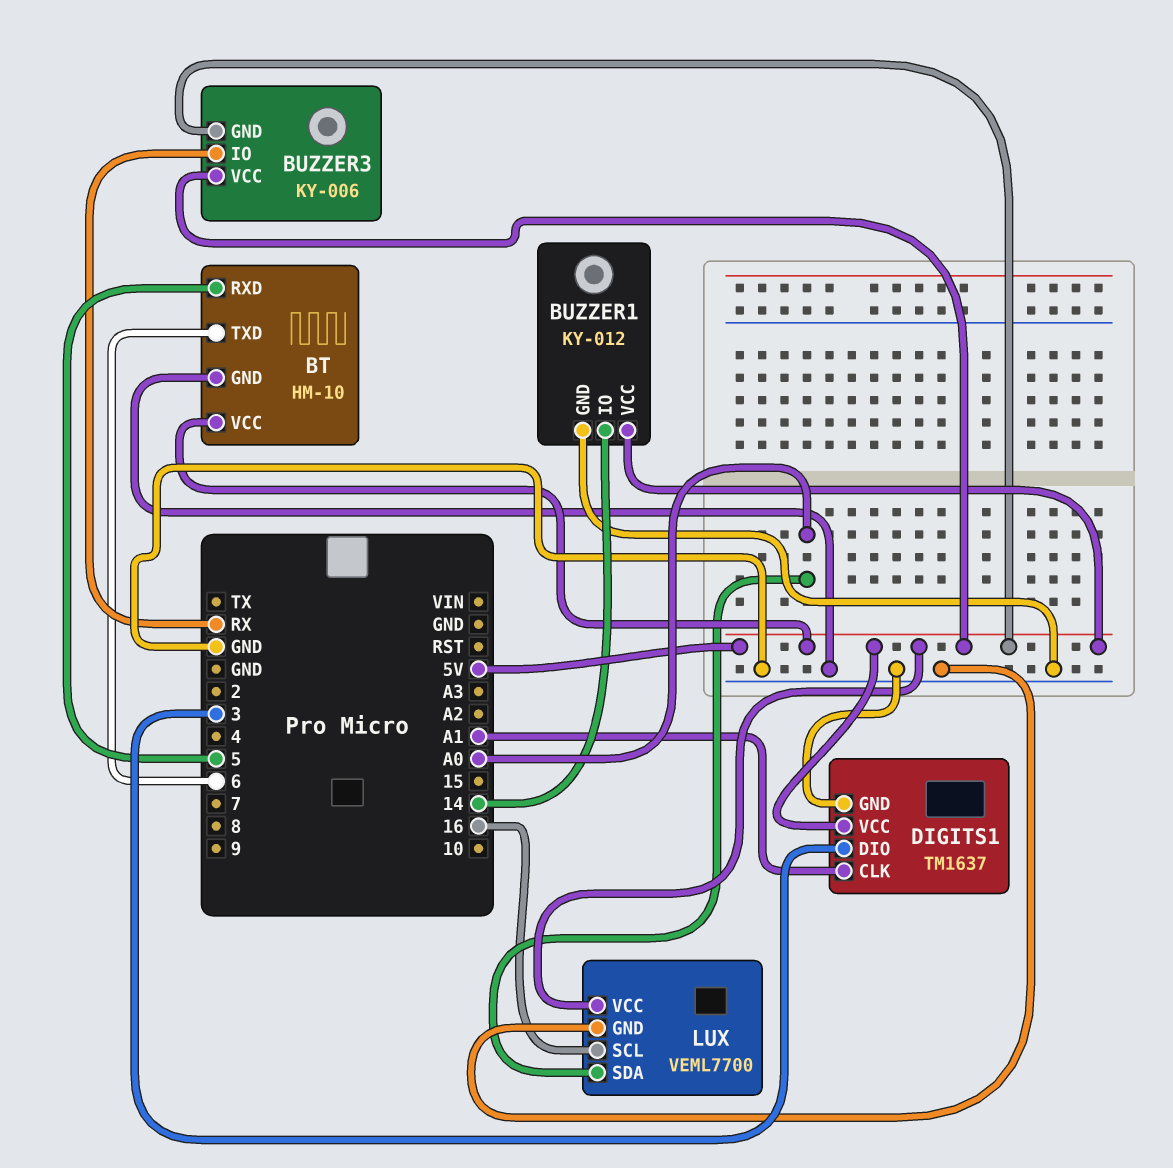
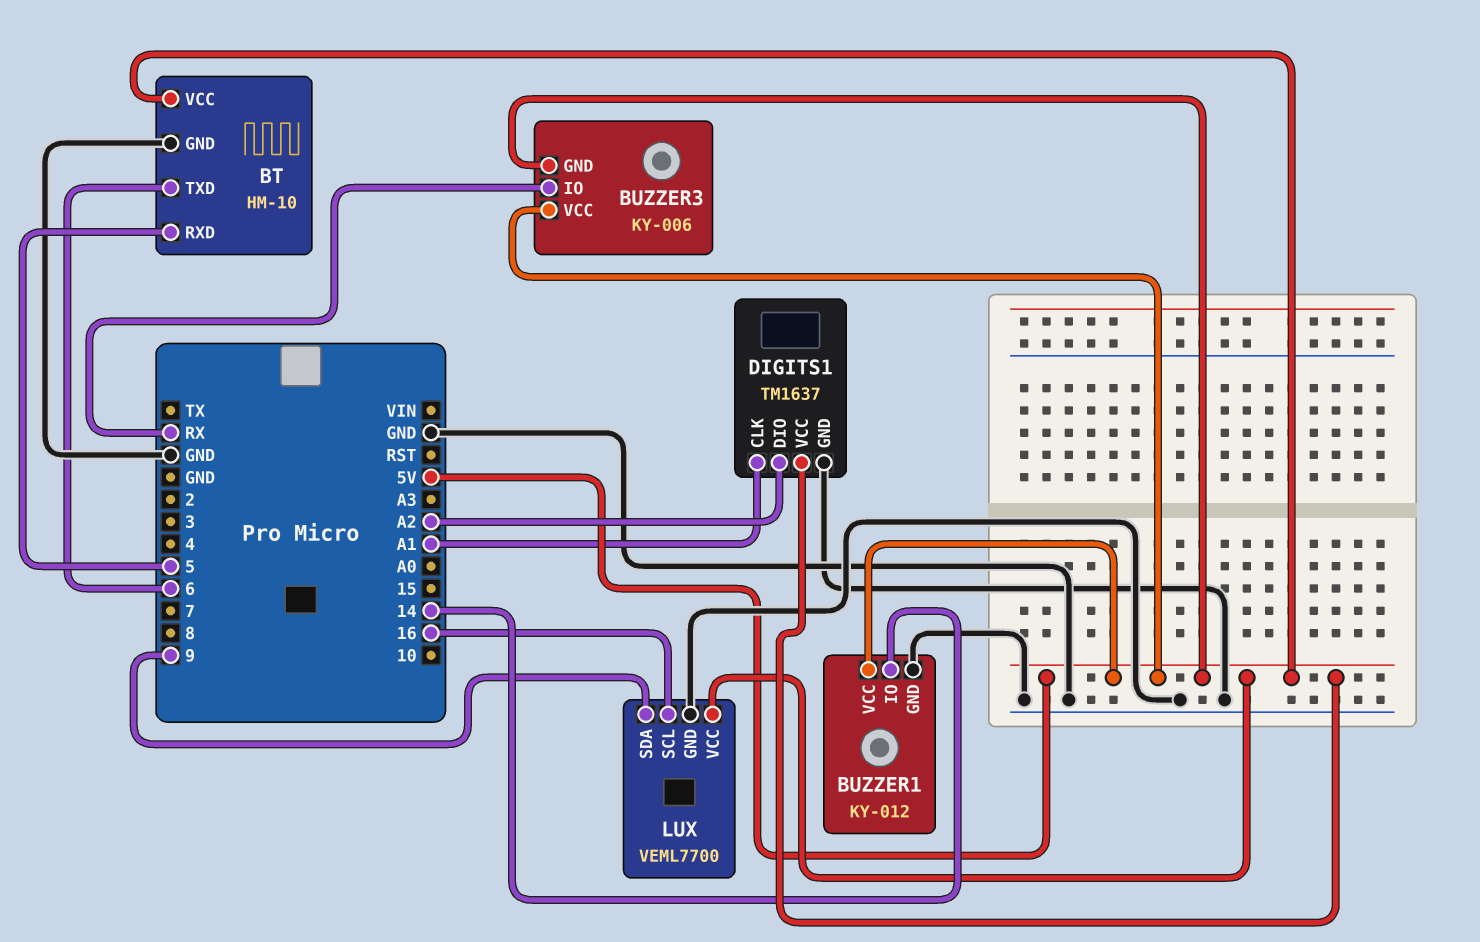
DIGITS1 pin DIO: 3 -> A2
LUX pin SDA: A0 -> 9

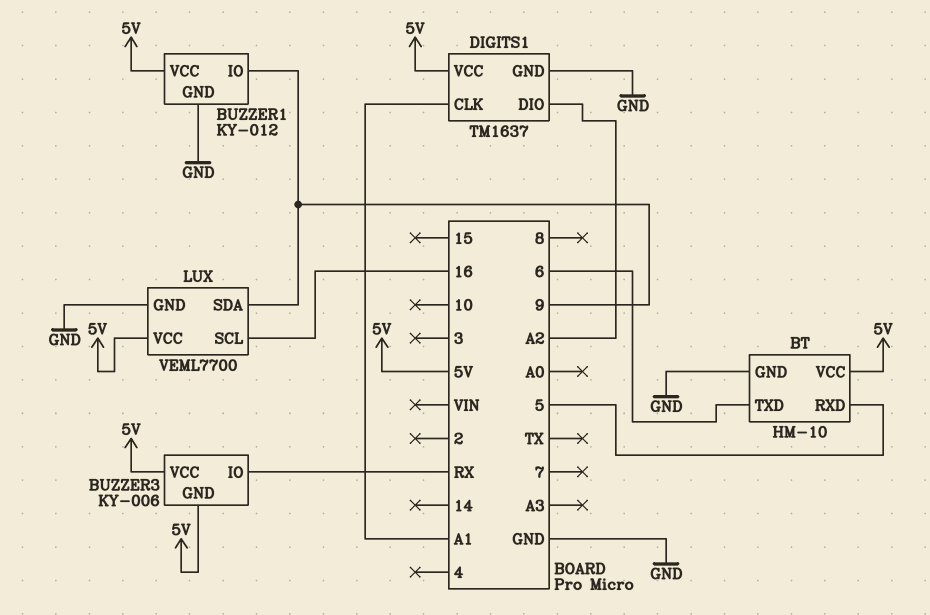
BUZZER1 pin IO: 14 -> 9

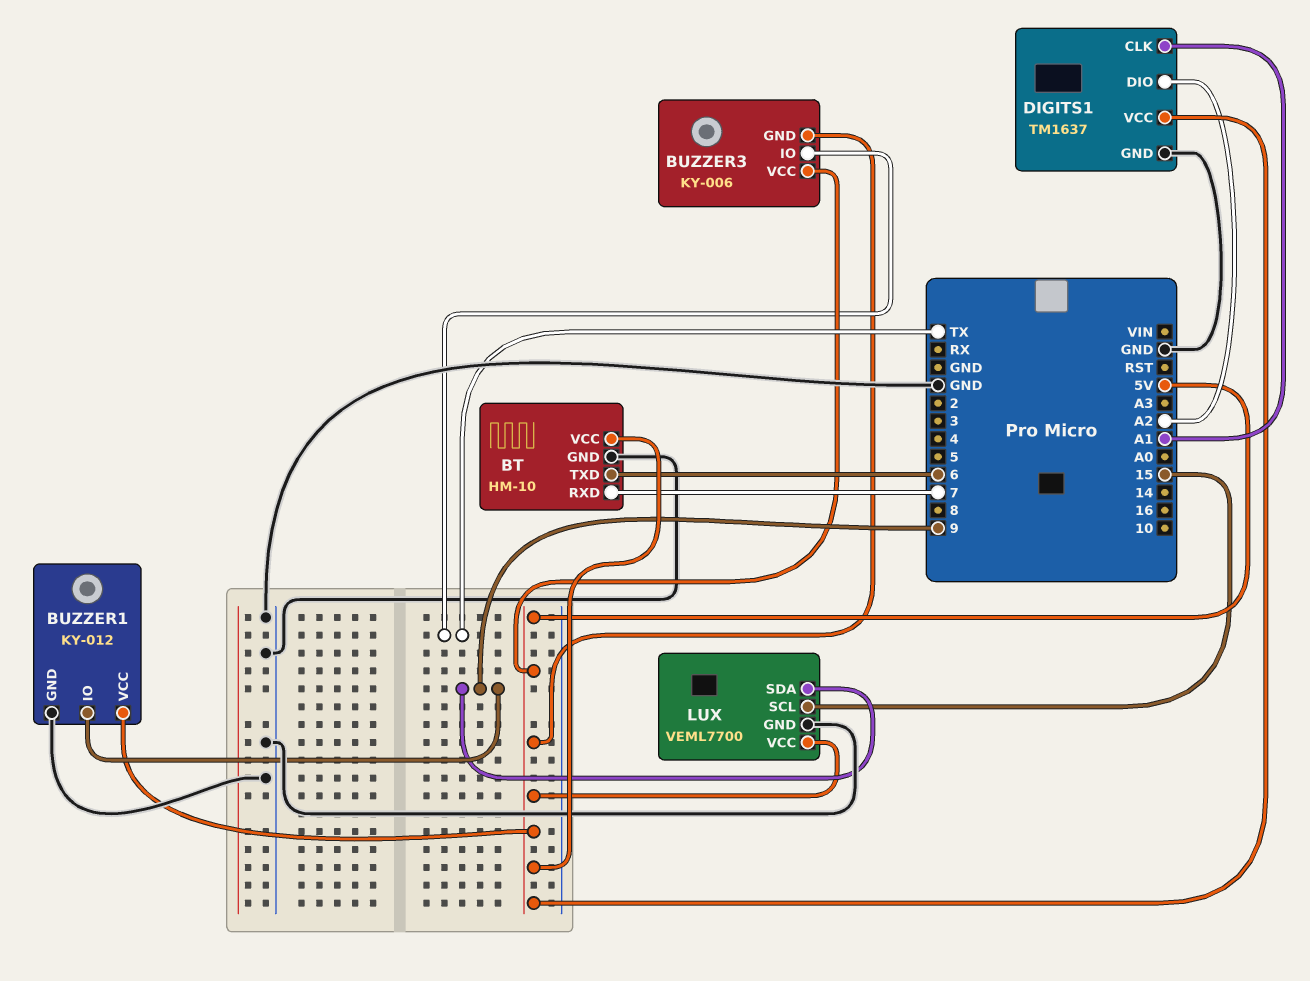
BT pin RXD: 5 -> 7
BUZZER3 pin IO: RX -> TX
LUX pin SCL: 16 -> 15

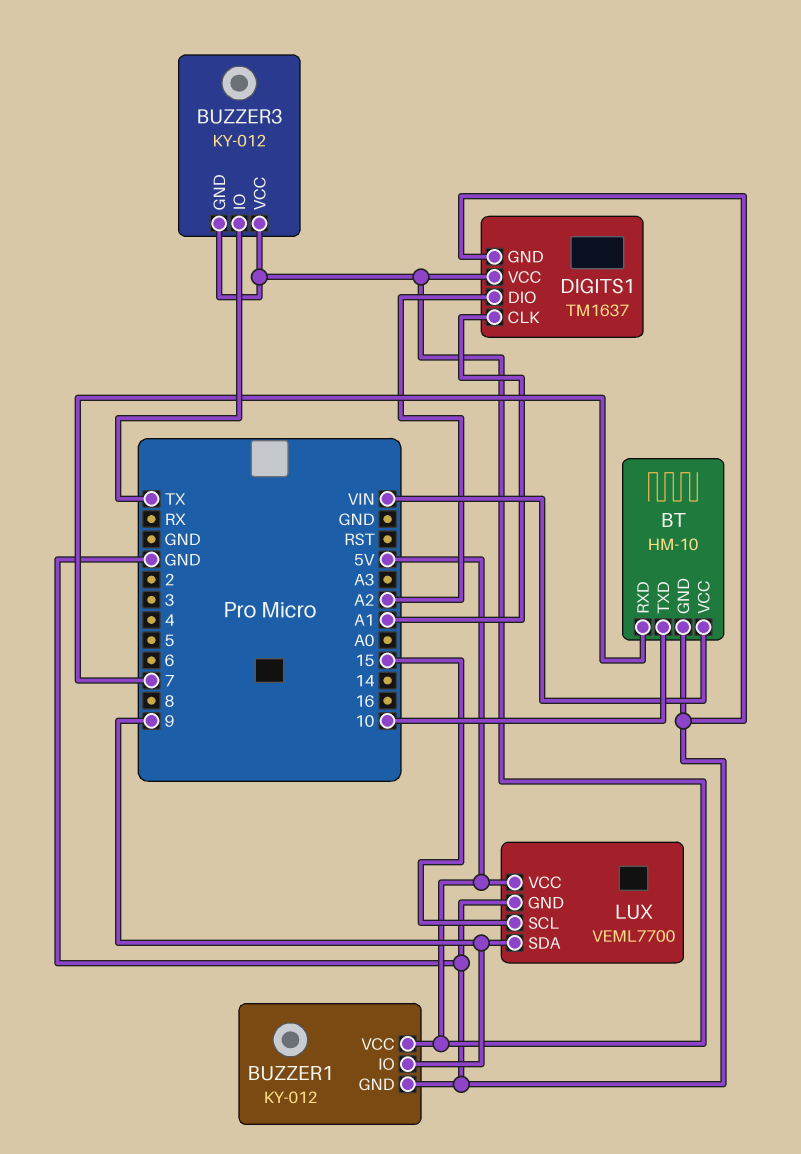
BT pin TXD: 6 -> 10
BT pin VCC: 5V -> VIN
BUZZER3: KY-006 -> KY-012

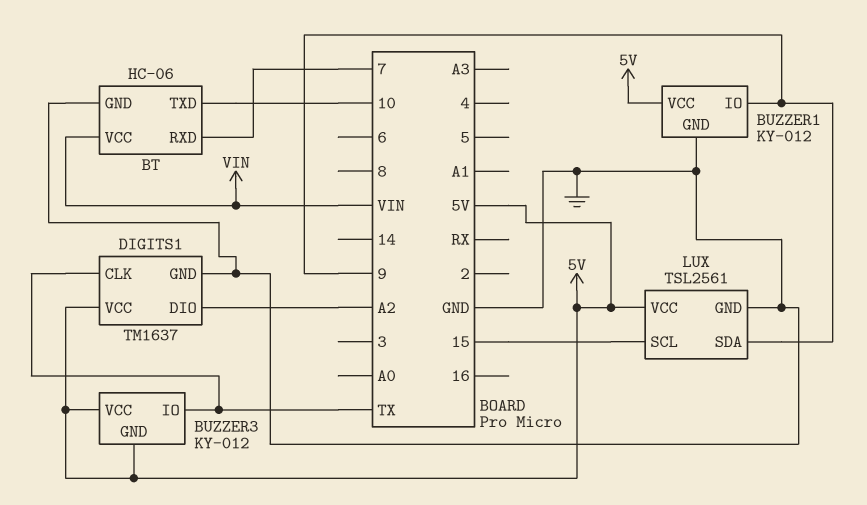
BT: HM-10 -> HC-06
DIGITS1 pin CLK: A1 -> TX
LUX: VEML7700 -> TSL2561

